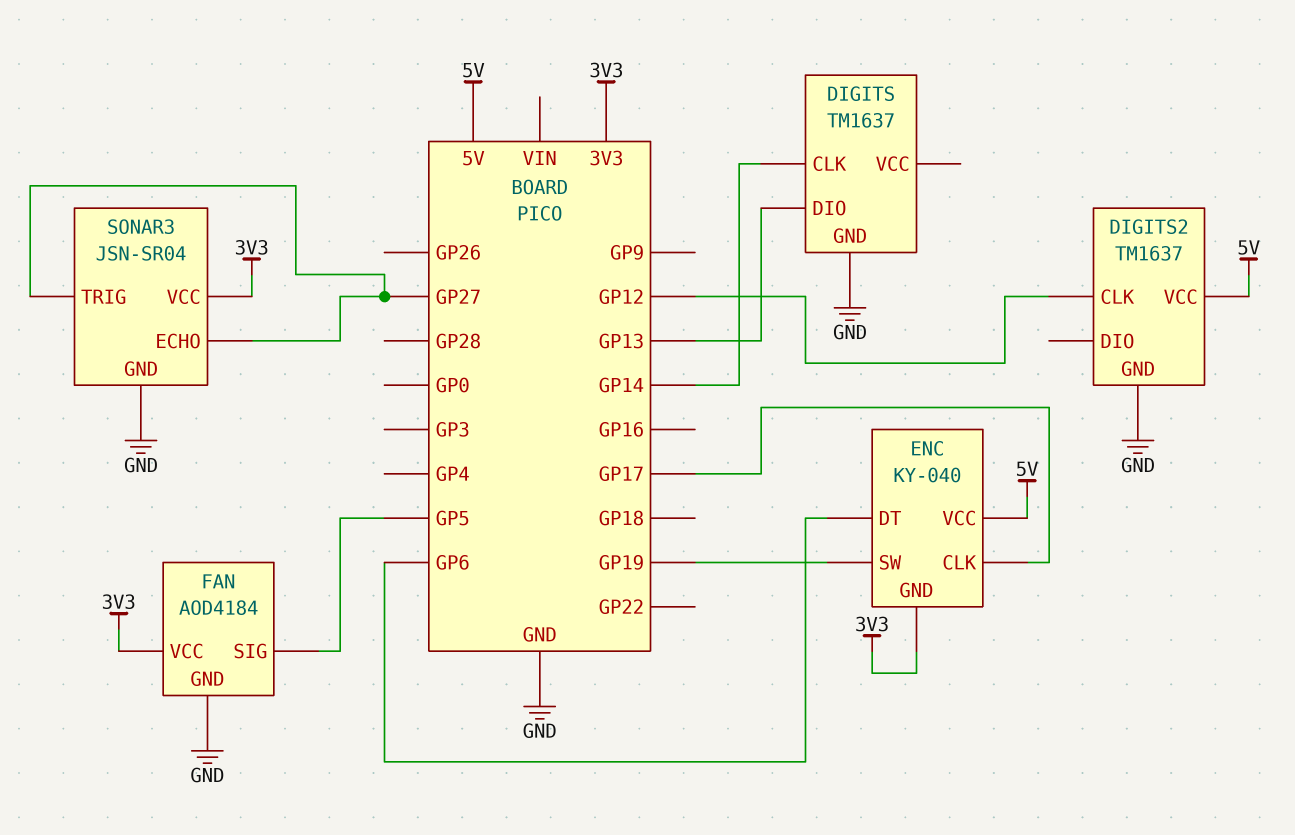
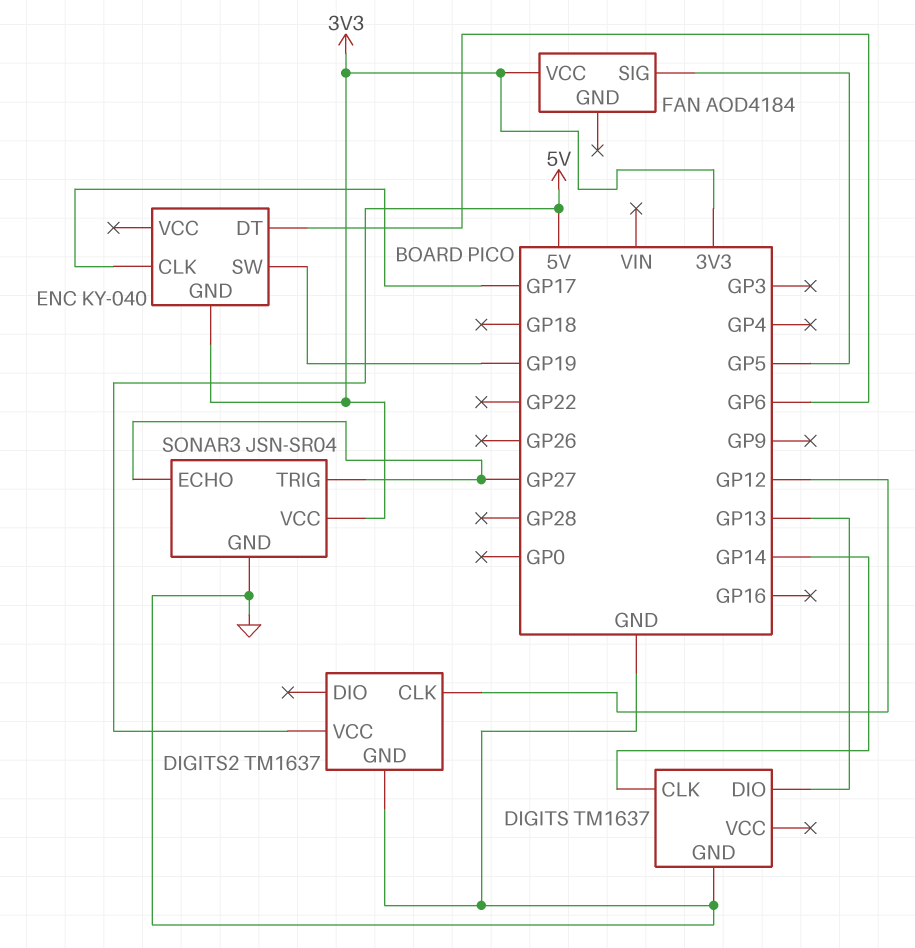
ENC pin VCC: 5V -> none
FAN pin GND: GND -> none

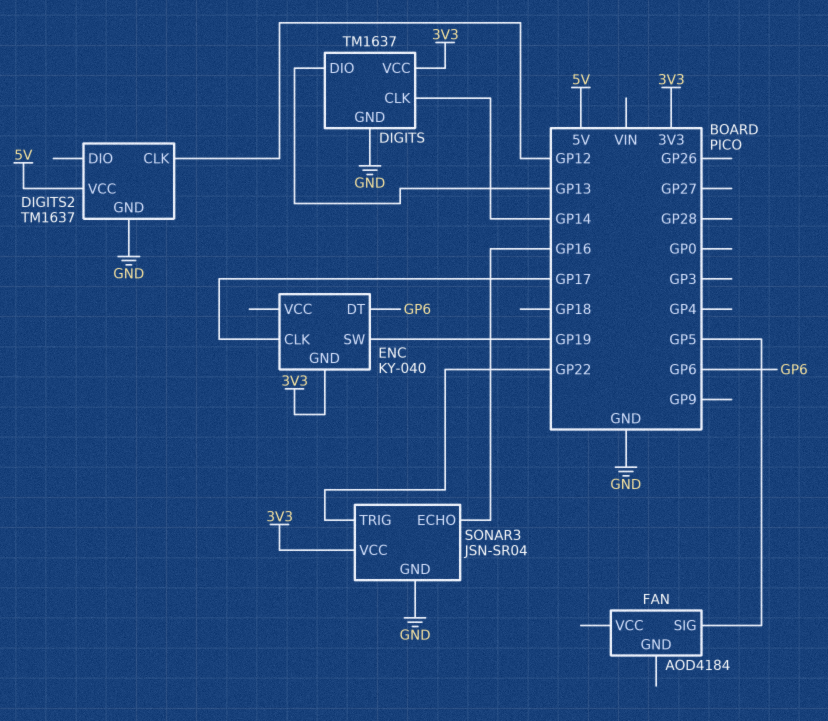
DIGITS pin VCC: none -> 3V3
FAN pin VCC: 3V3 -> none
SONAR3 pin ECHO: GP27 -> GP16
SONAR3 pin TRIG: GP27 -> GP22

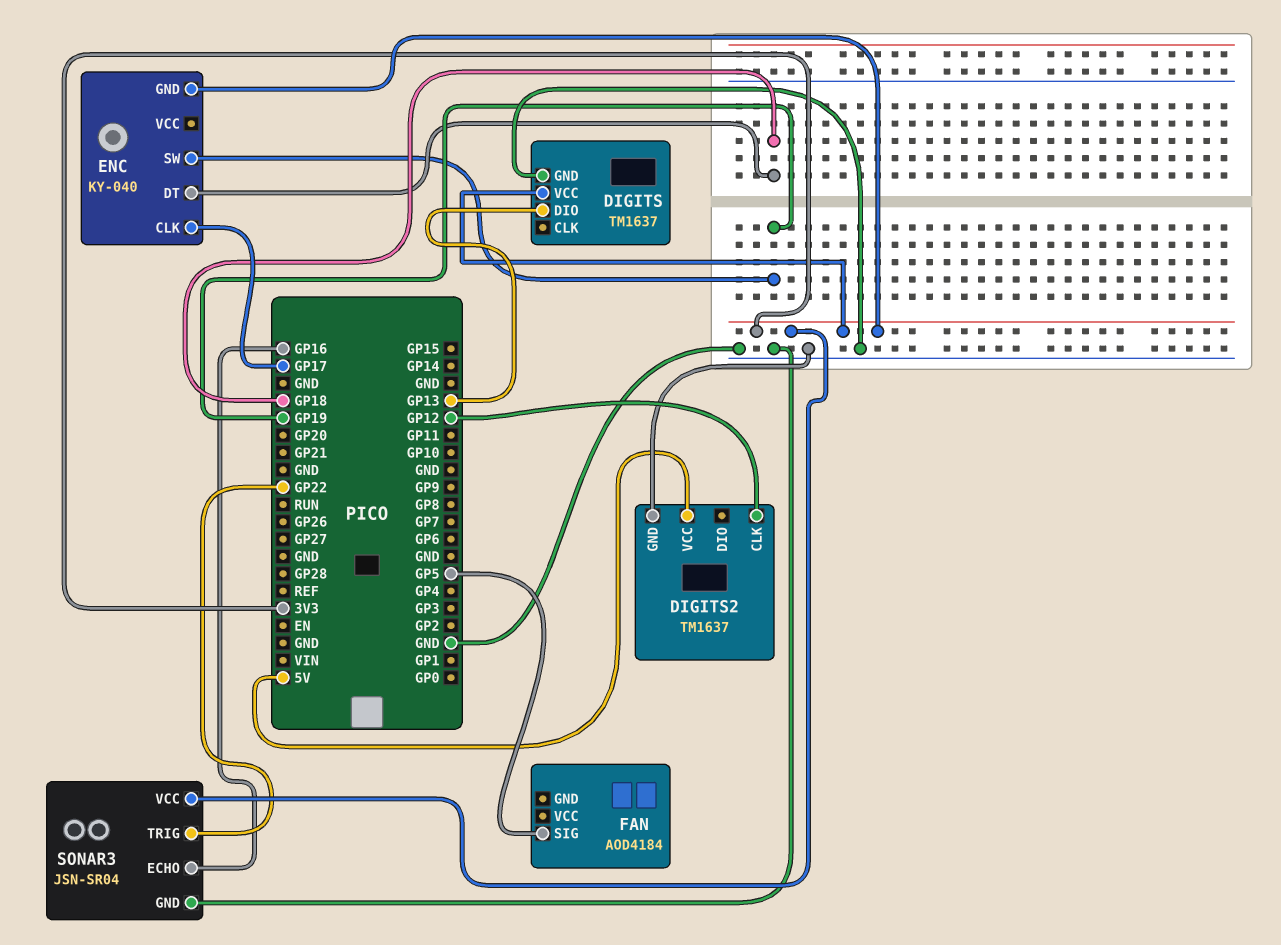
DIGITS pin CLK: GP14 -> none
ENC pin DT: GP6 -> GP18

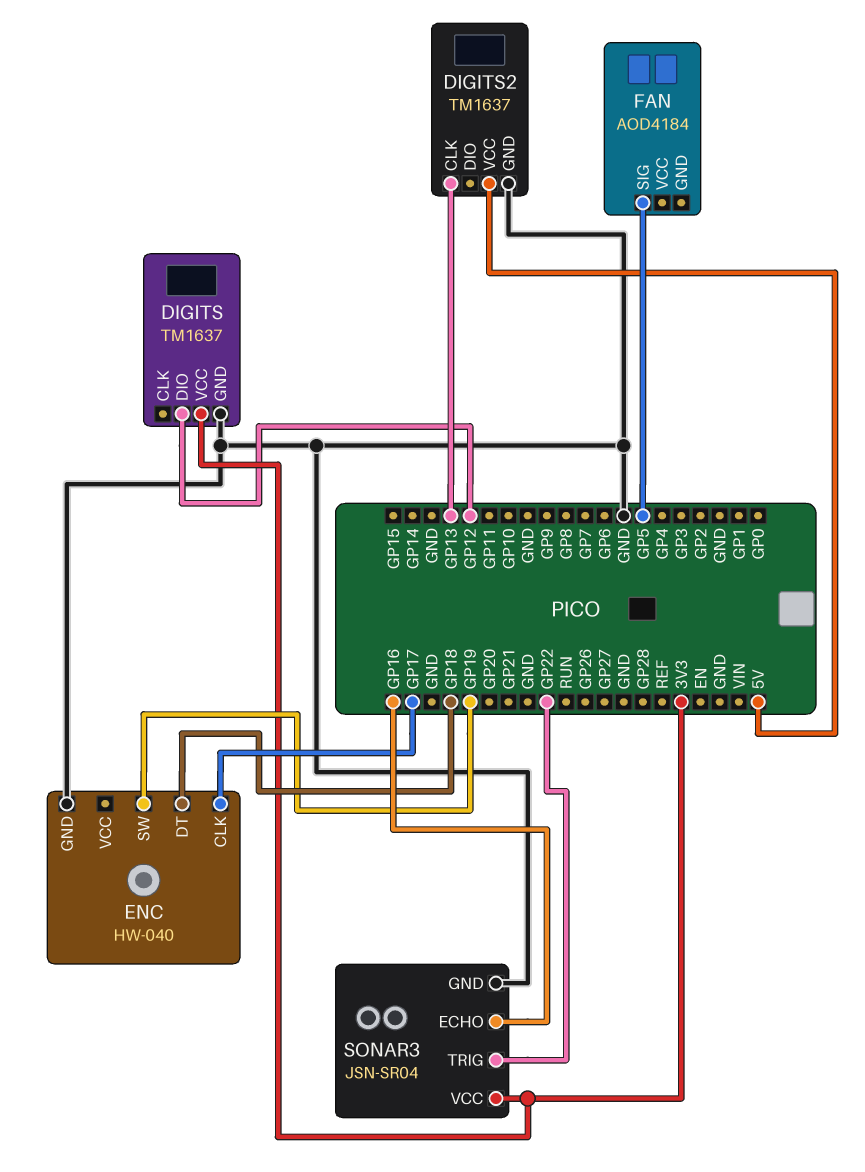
DIGITS pin DIO: GP13 -> GP12
DIGITS2 pin CLK: GP12 -> GP13
ENC: KY-040 -> HW-040
ENC pin GND: 3V3 -> GND

